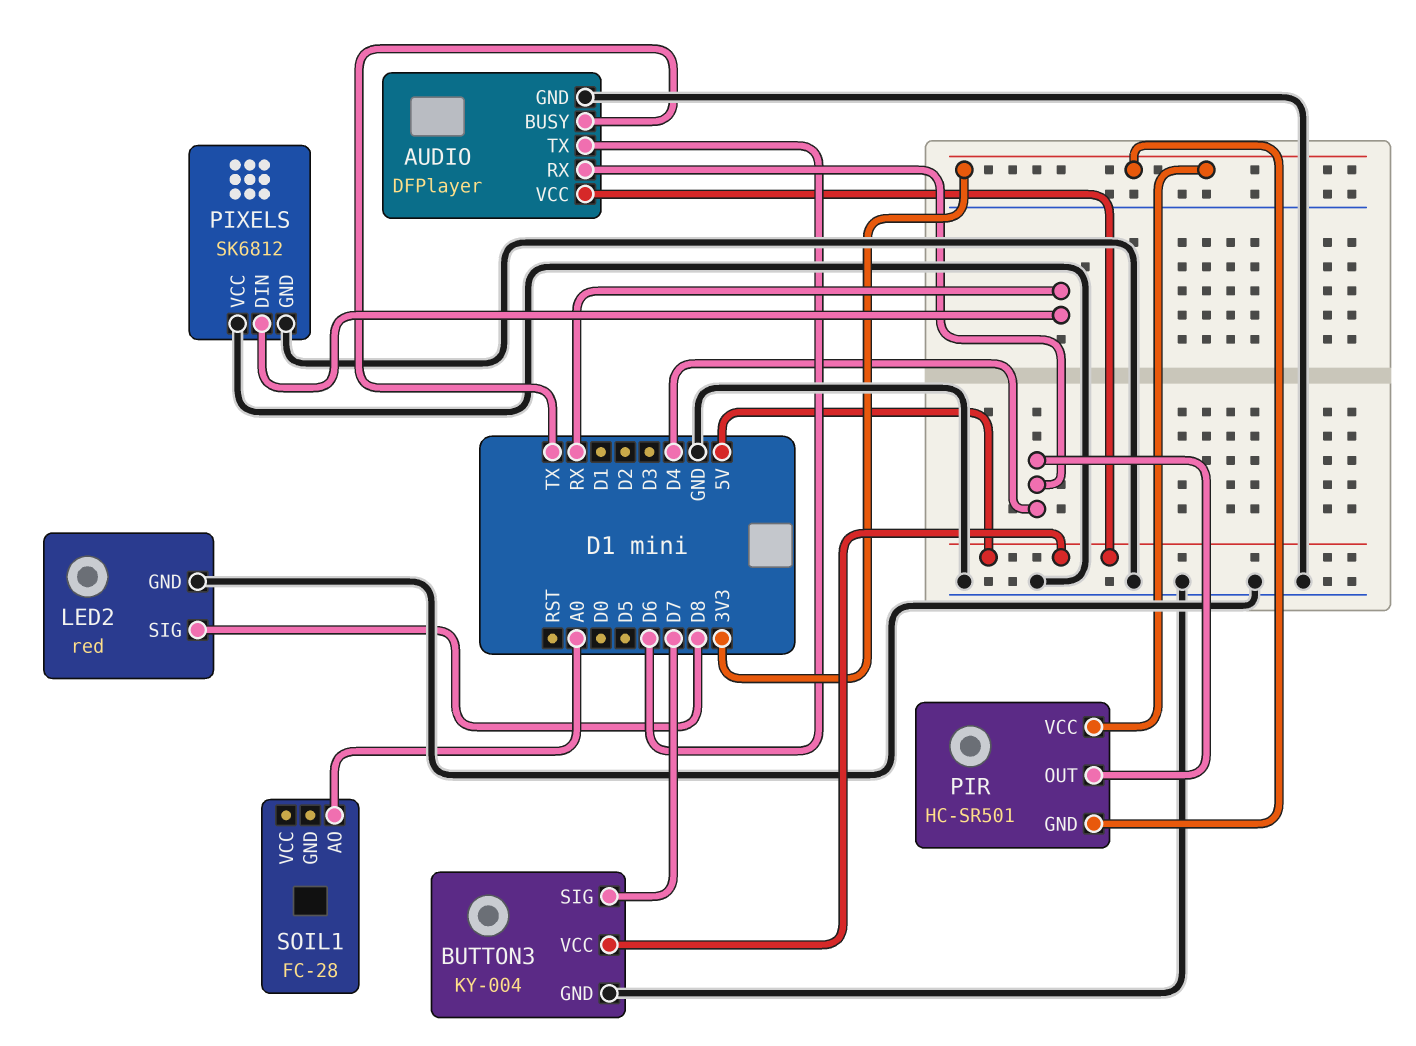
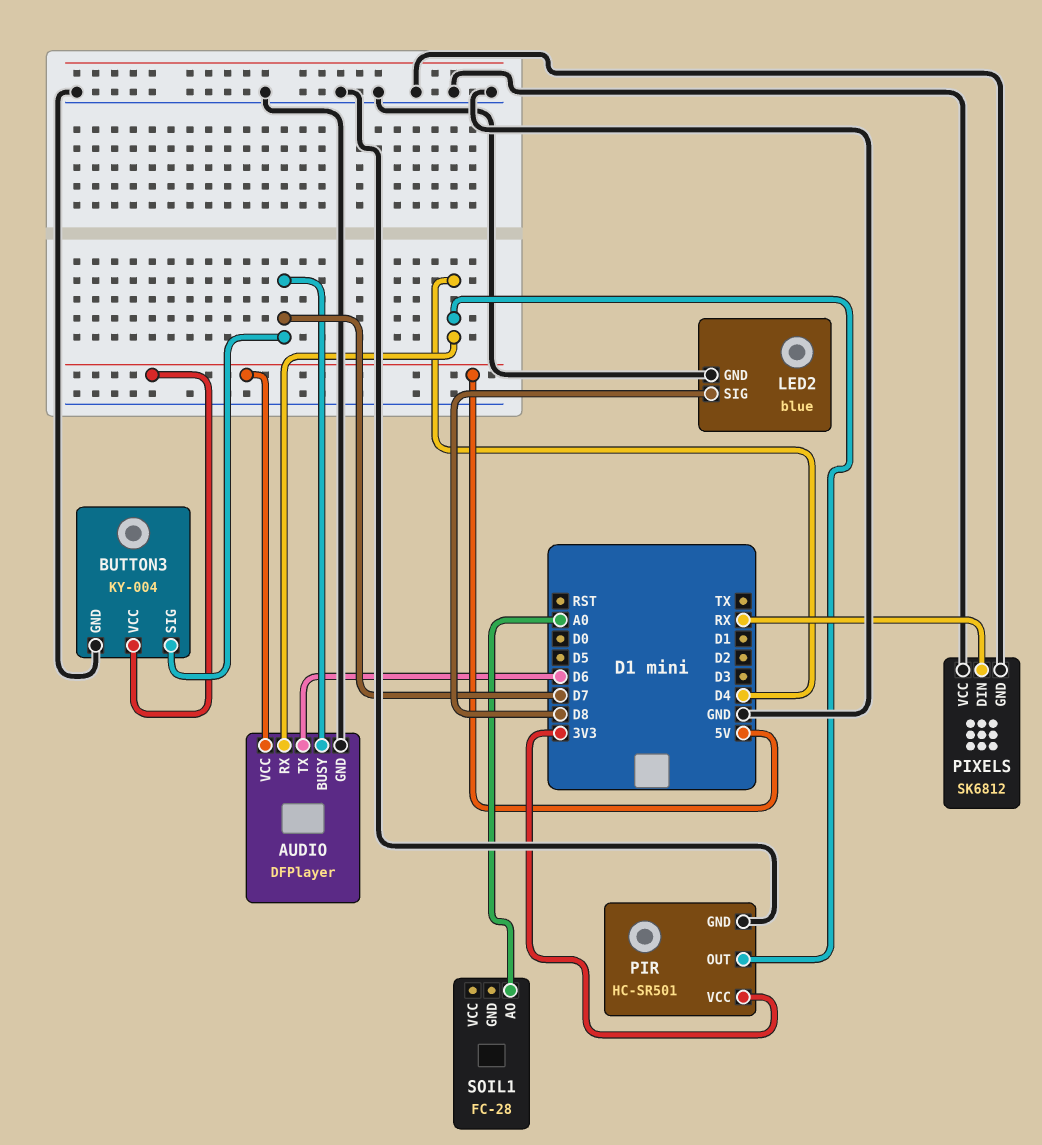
AUDIO pin BUSY: TX -> D7
LED2: red -> blue
PIR pin GND: 3V3 -> GND

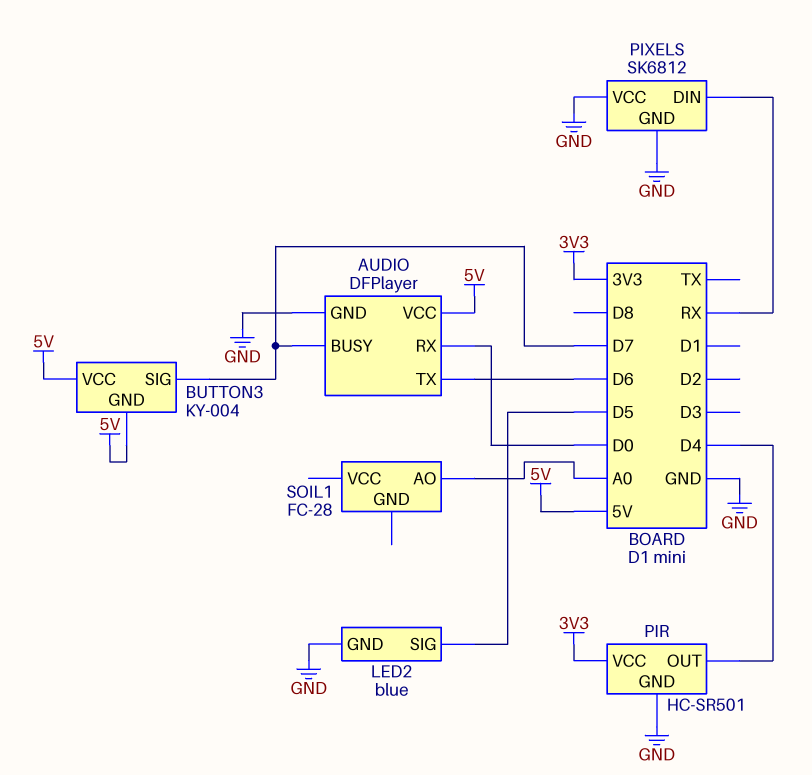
AUDIO pin RX: D4 -> D0
BUTTON3 pin GND: GND -> 5V
LED2 pin SIG: D8 -> D5

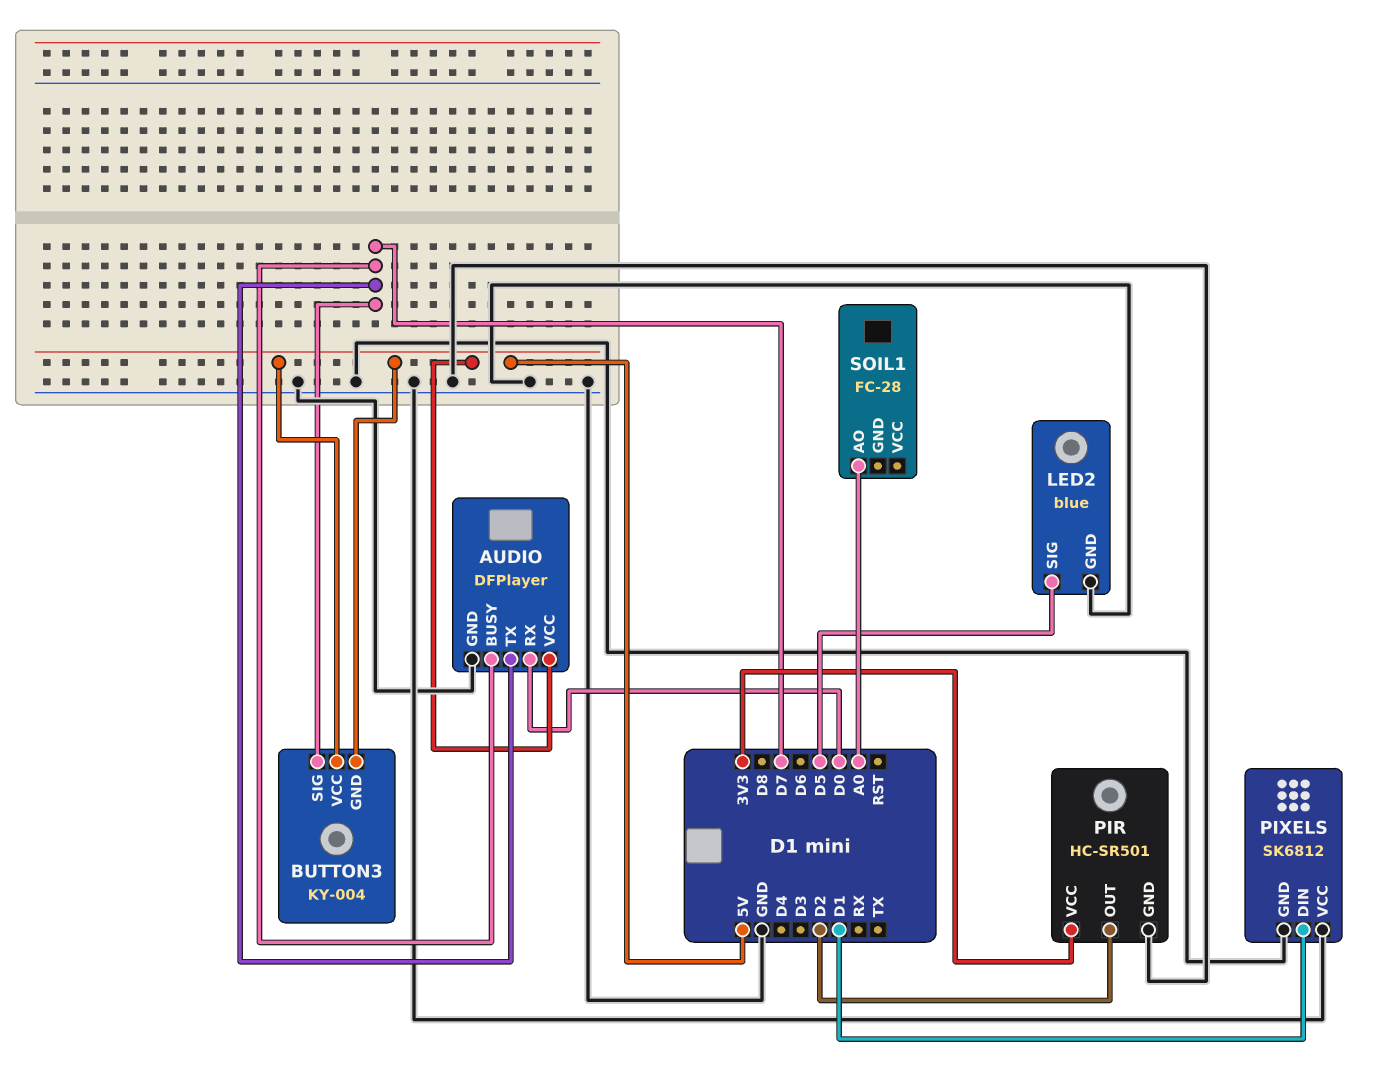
AUDIO pin TX: D6 -> D7
PIR pin OUT: D4 -> D2
PIXELS pin DIN: RX -> D1

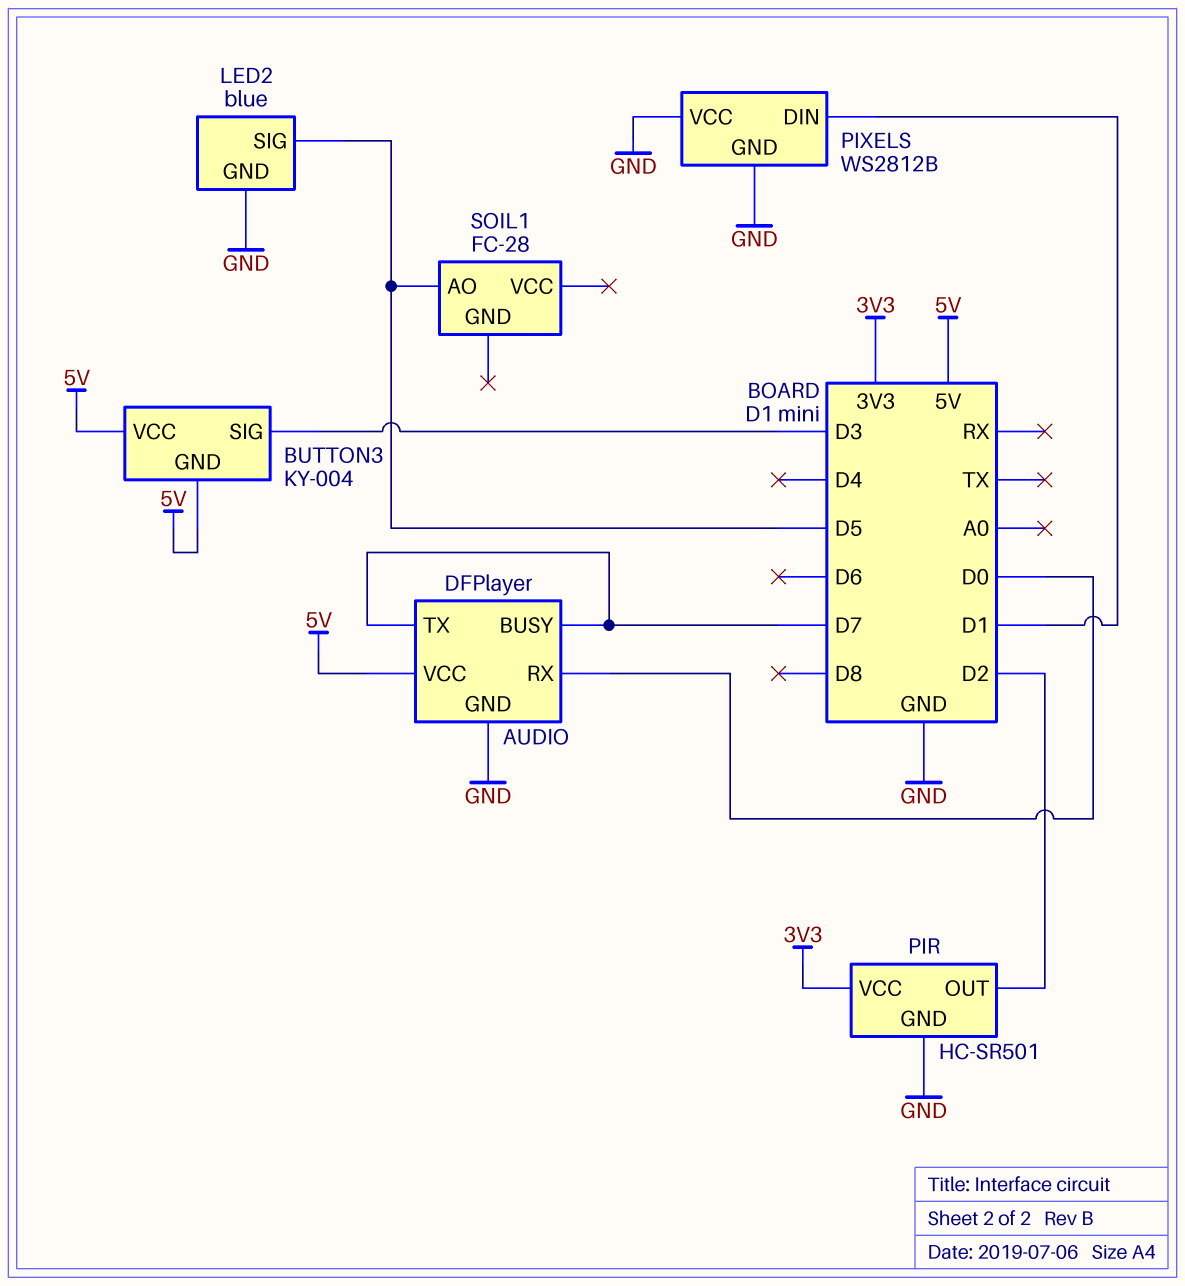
BUTTON3 pin SIG: D7 -> D3
PIXELS: SK6812 -> WS2812B
SOIL1 pin AO: A0 -> D5

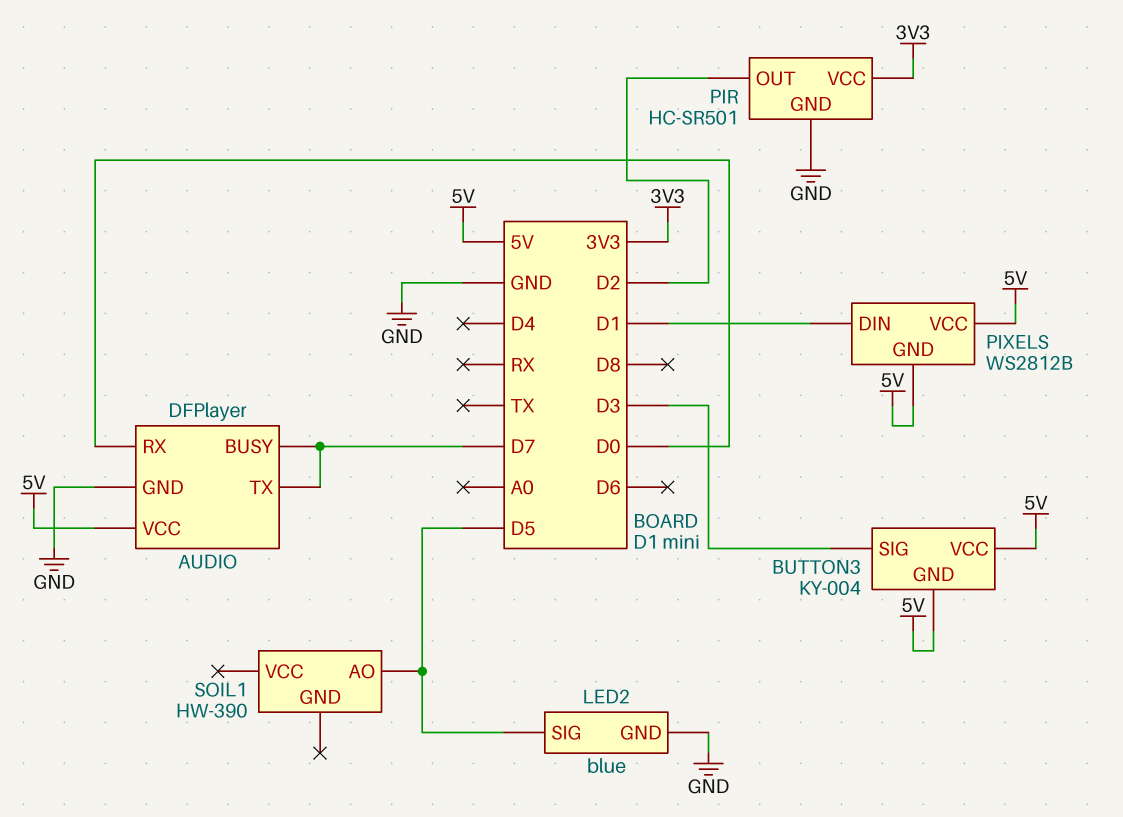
PIXELS pin GND: GND -> 5V
PIXELS pin VCC: GND -> 5V
SOIL1: FC-28 -> HW-390

